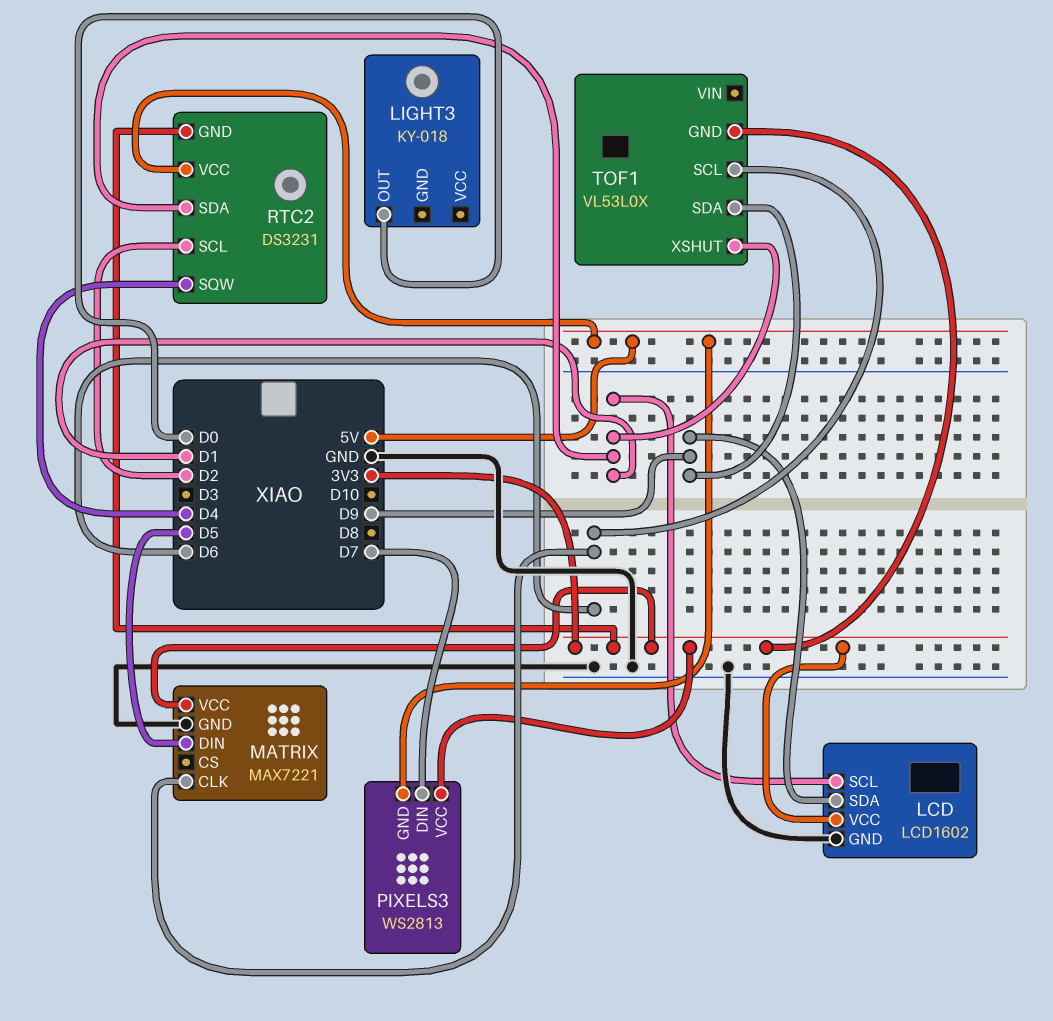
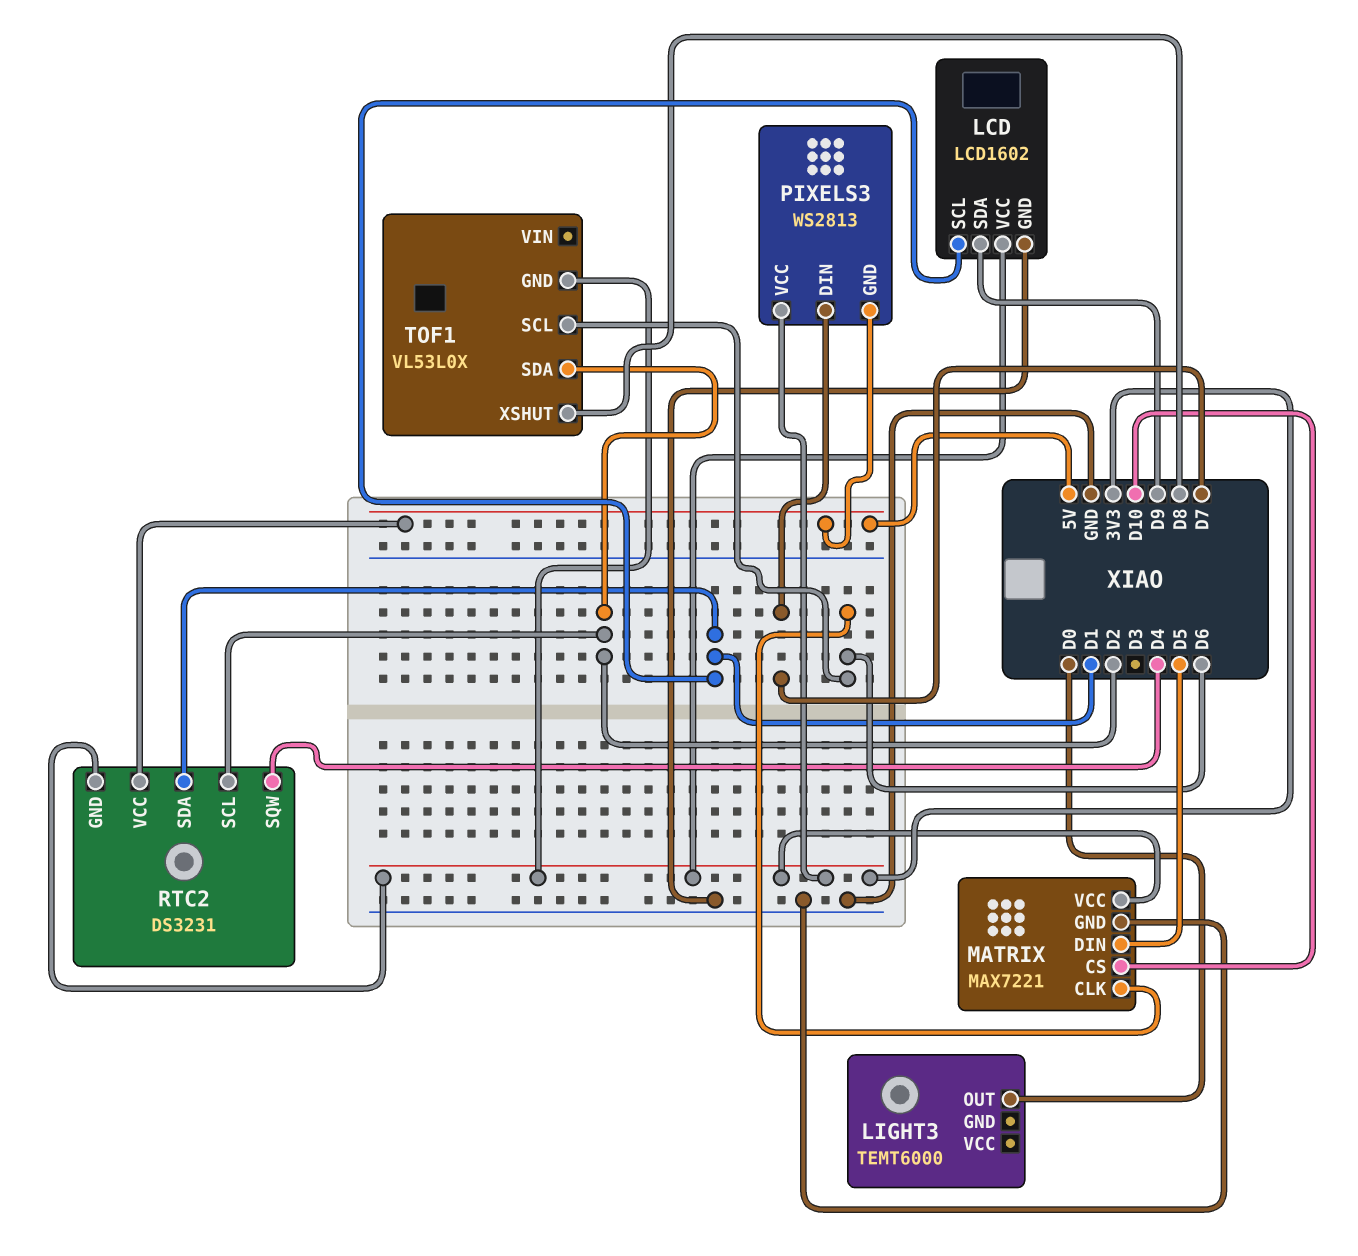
LIGHT3: KY-018 -> TEMT6000
MATRIX pin CS: none -> D10
TOF1 pin SDA: D9 -> D2
TOF1 pin XSHUT: D1 -> D8

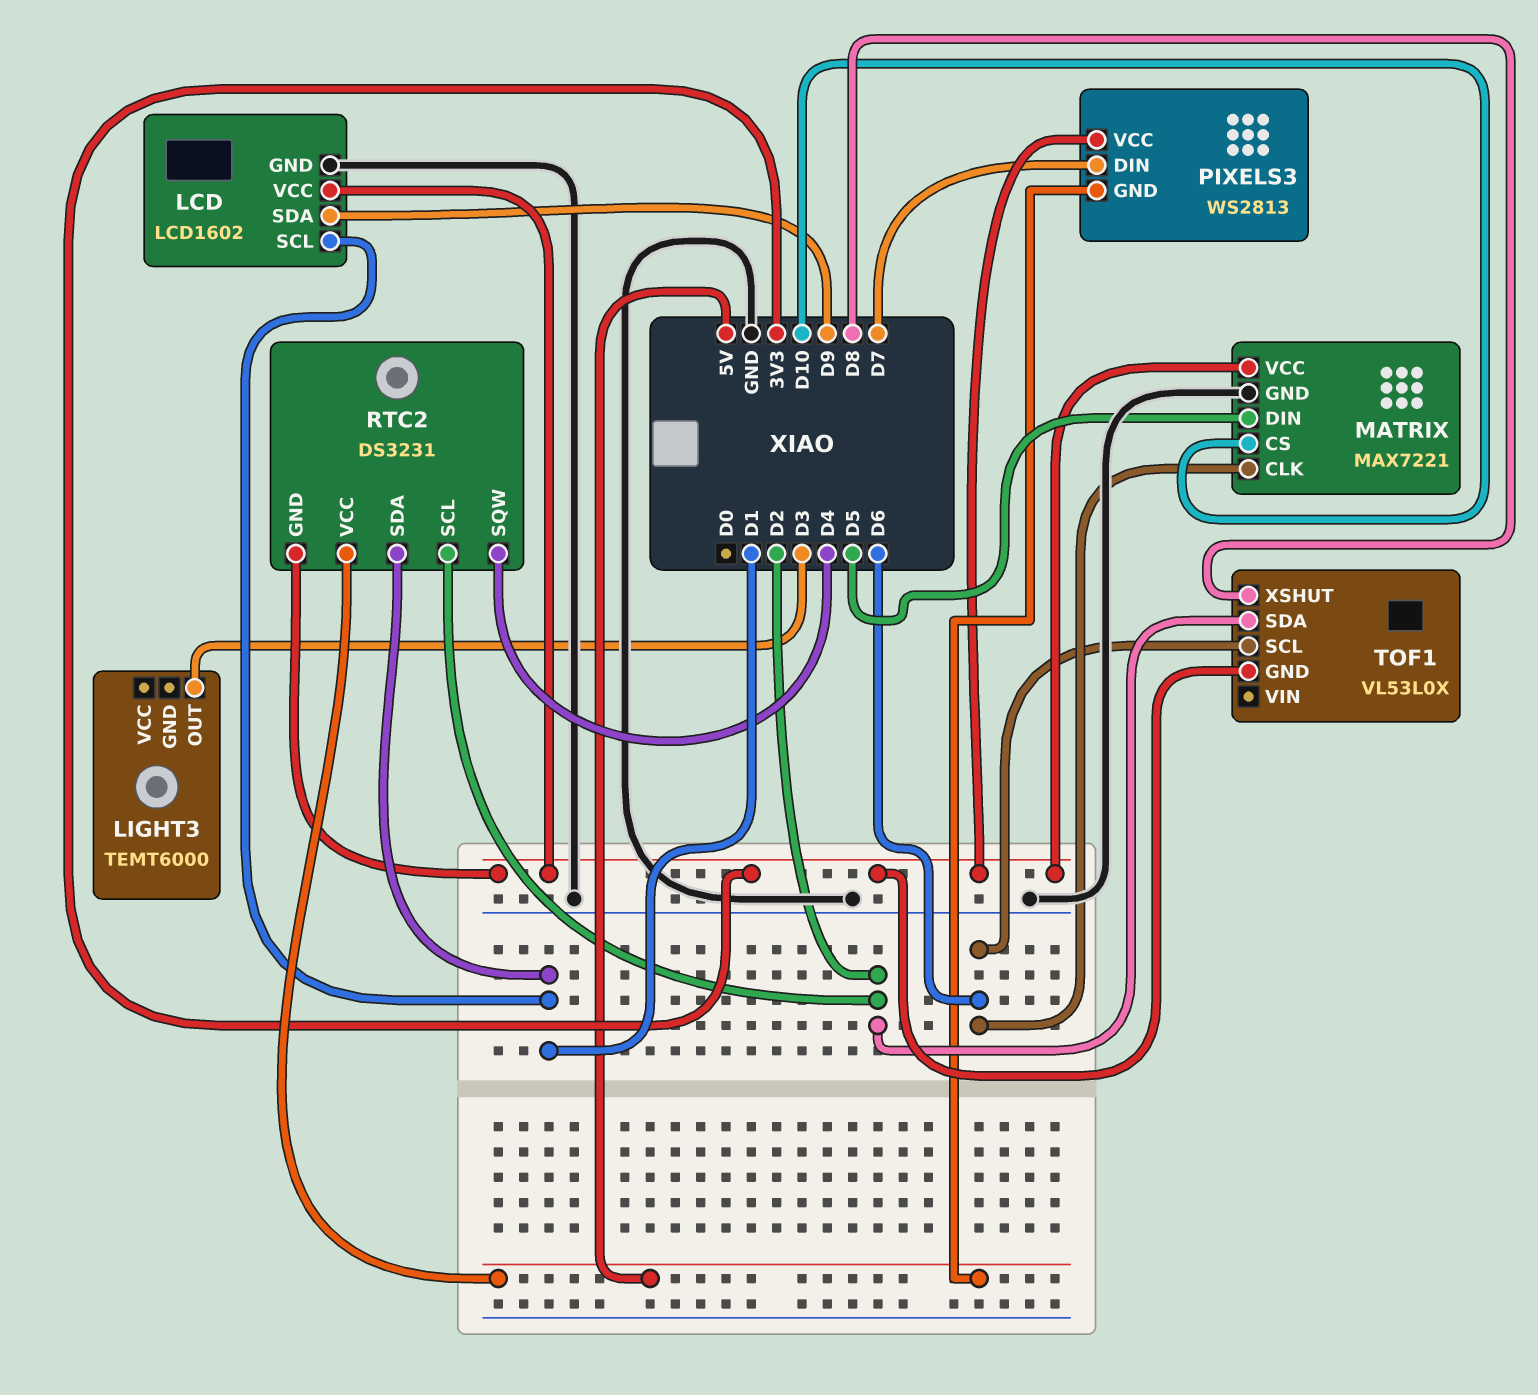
LIGHT3 pin OUT: D0 -> D3

